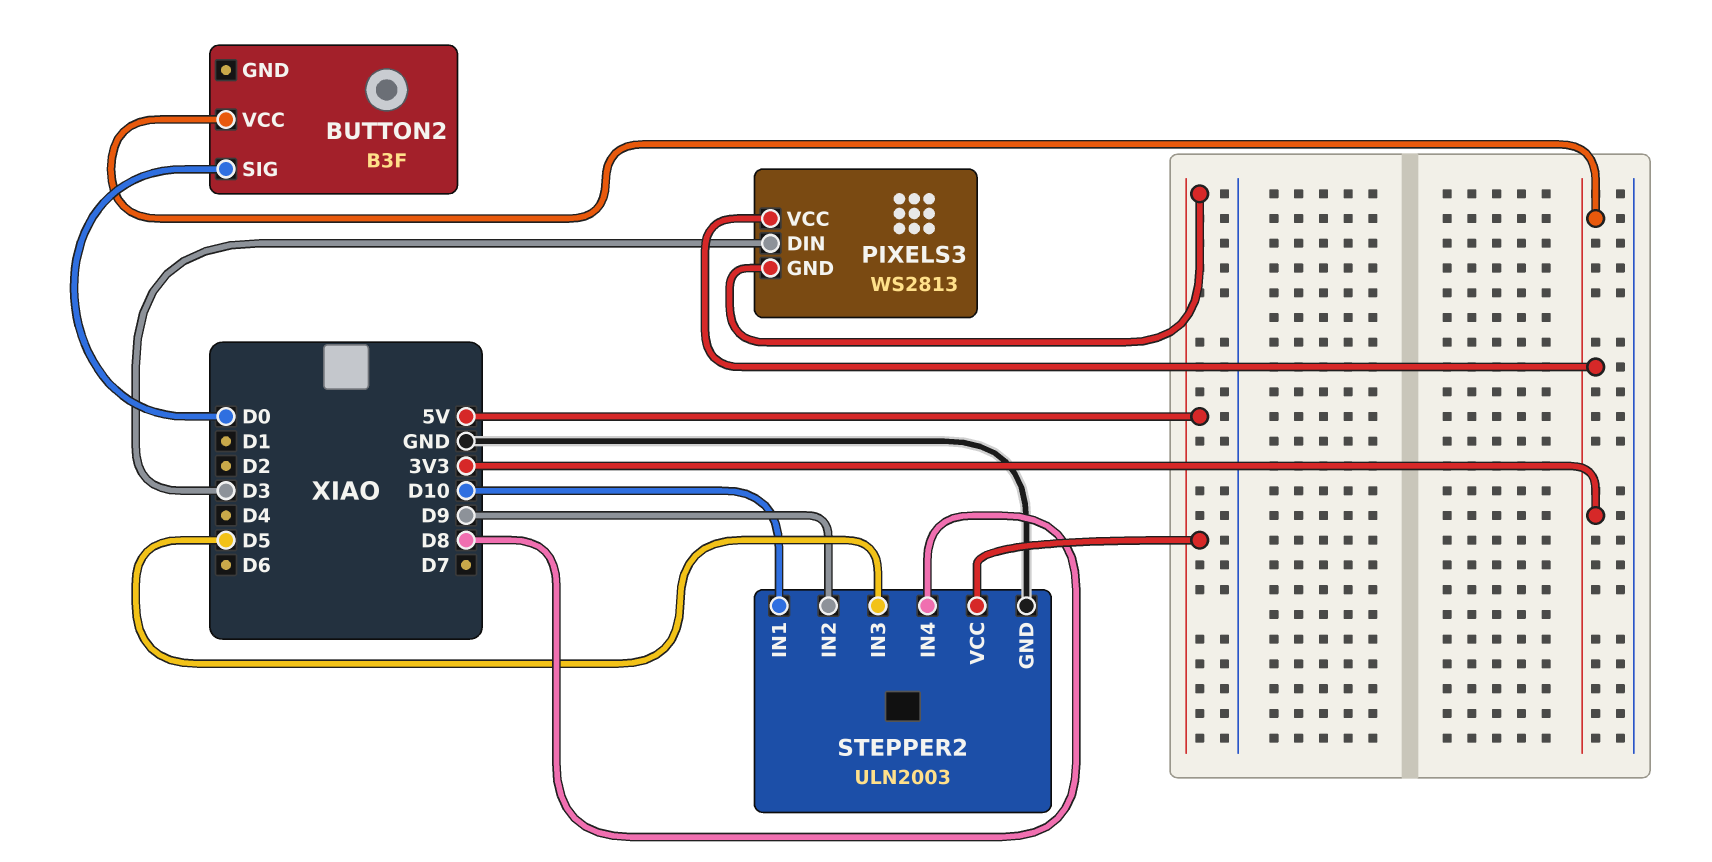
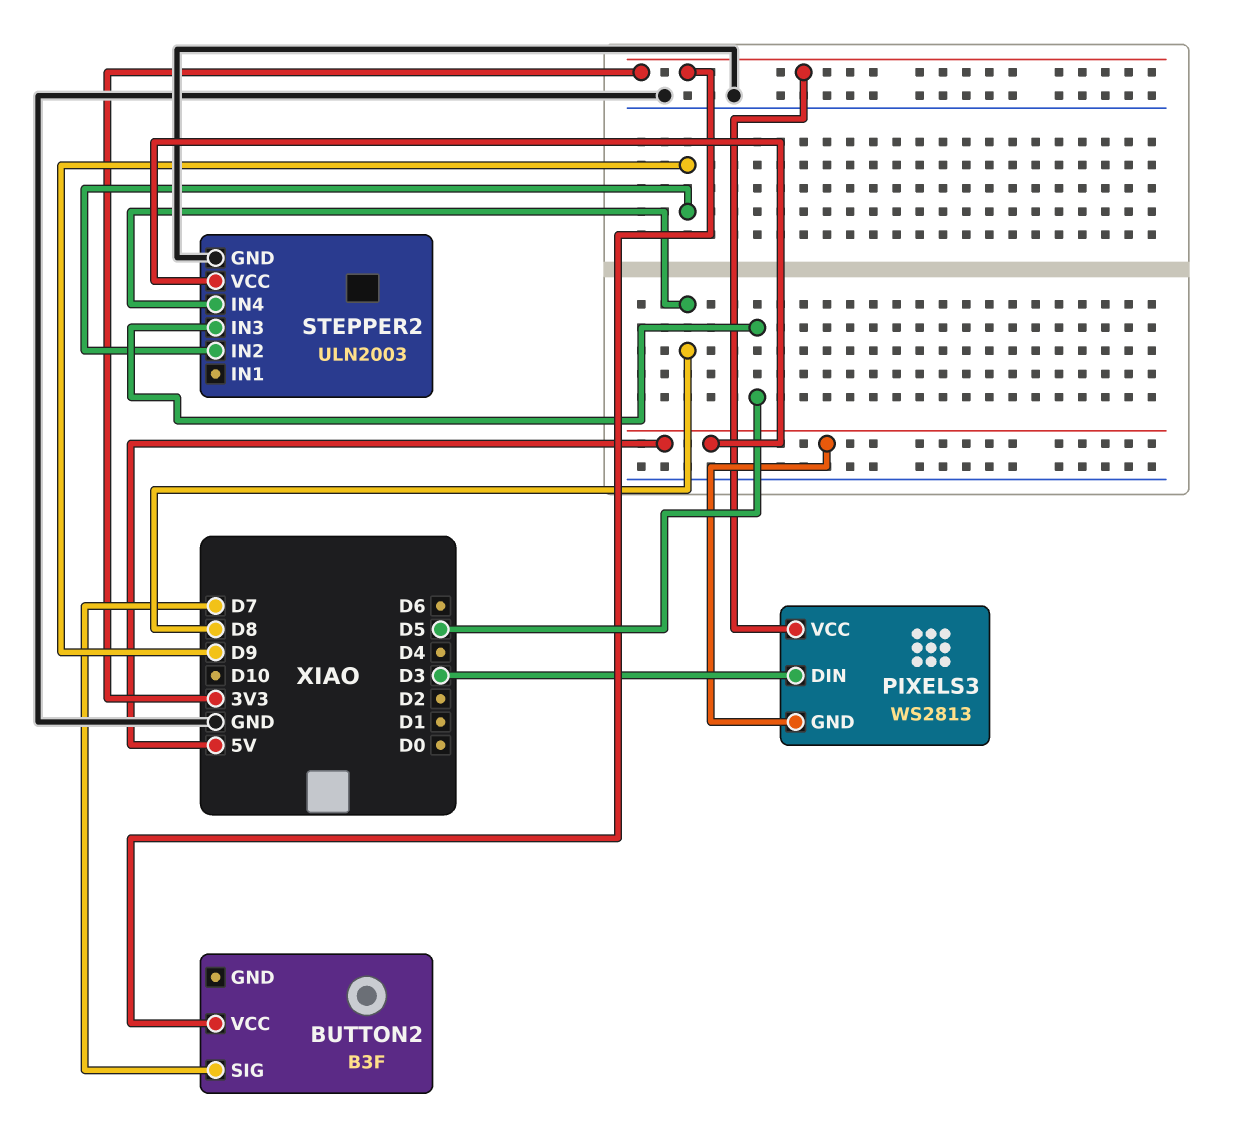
BUTTON2 pin SIG: D0 -> D7
STEPPER2 pin IN1: D10 -> none

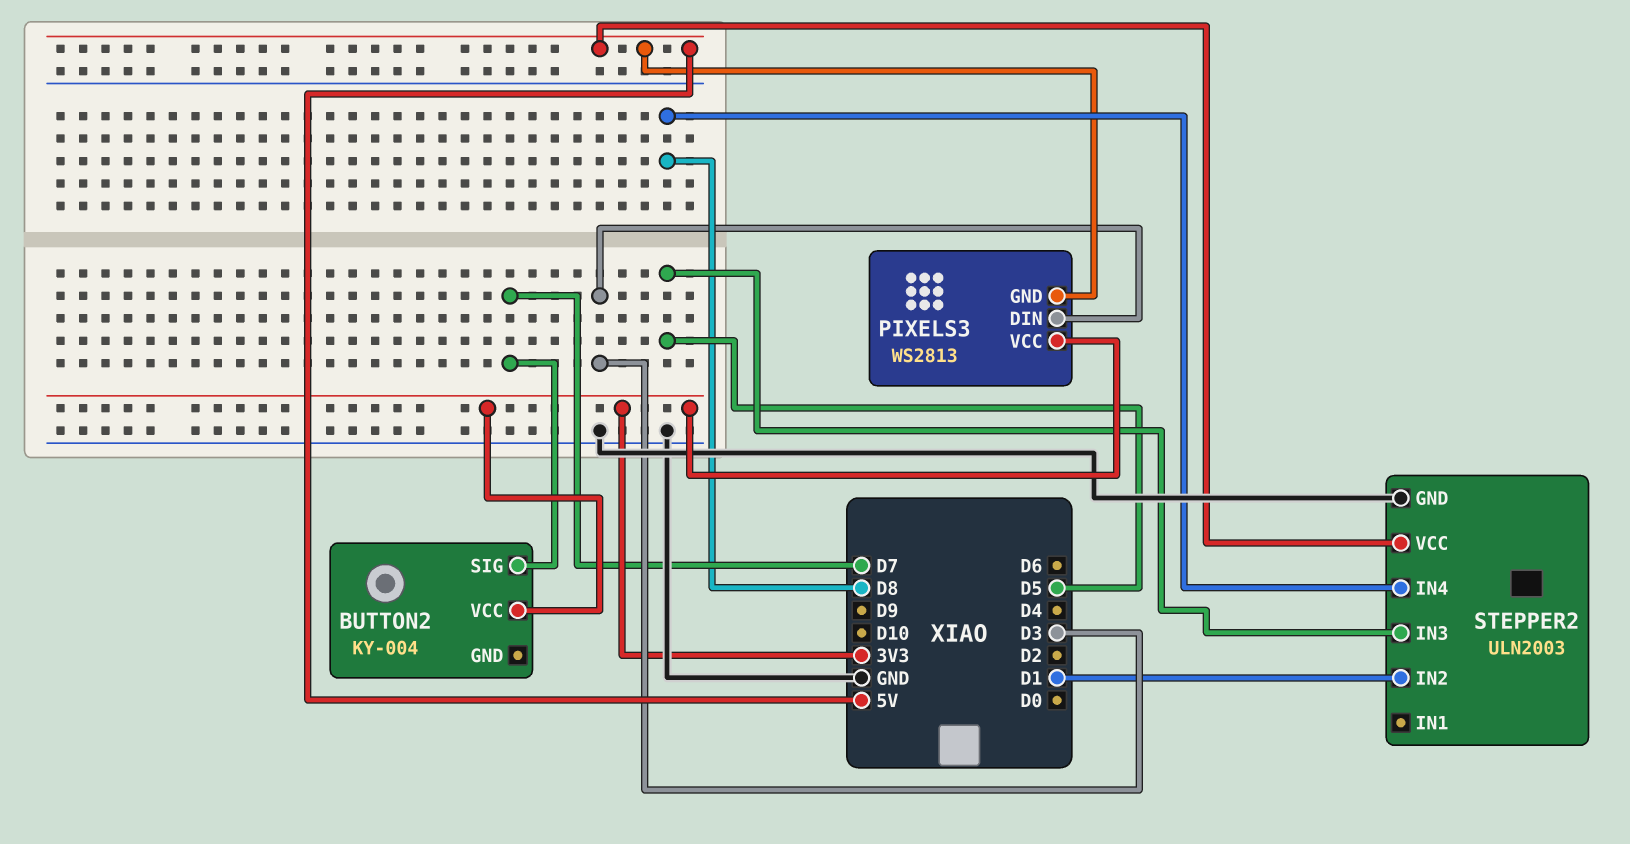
BUTTON2: B3F -> KY-004
STEPPER2 pin IN2: D9 -> D1

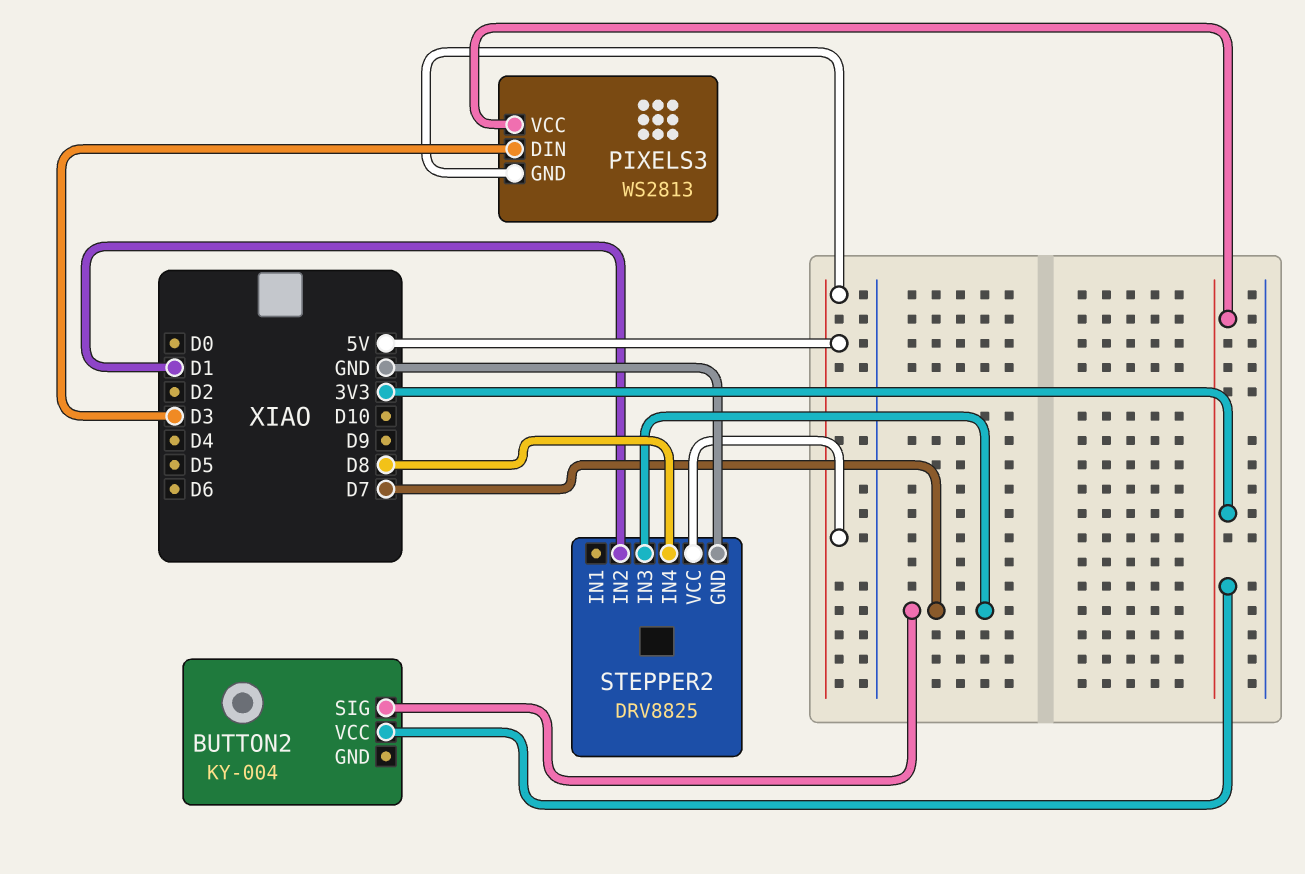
STEPPER2: ULN2003 -> DRV8825
STEPPER2 pin IN3: D5 -> D7

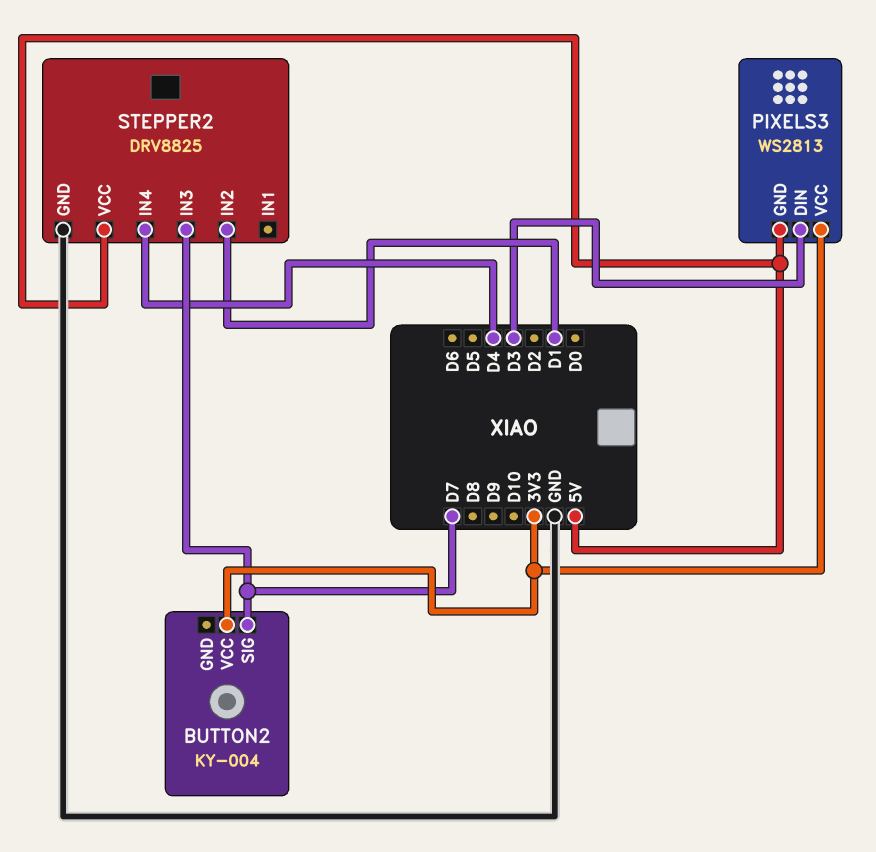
STEPPER2 pin IN4: D8 -> D4

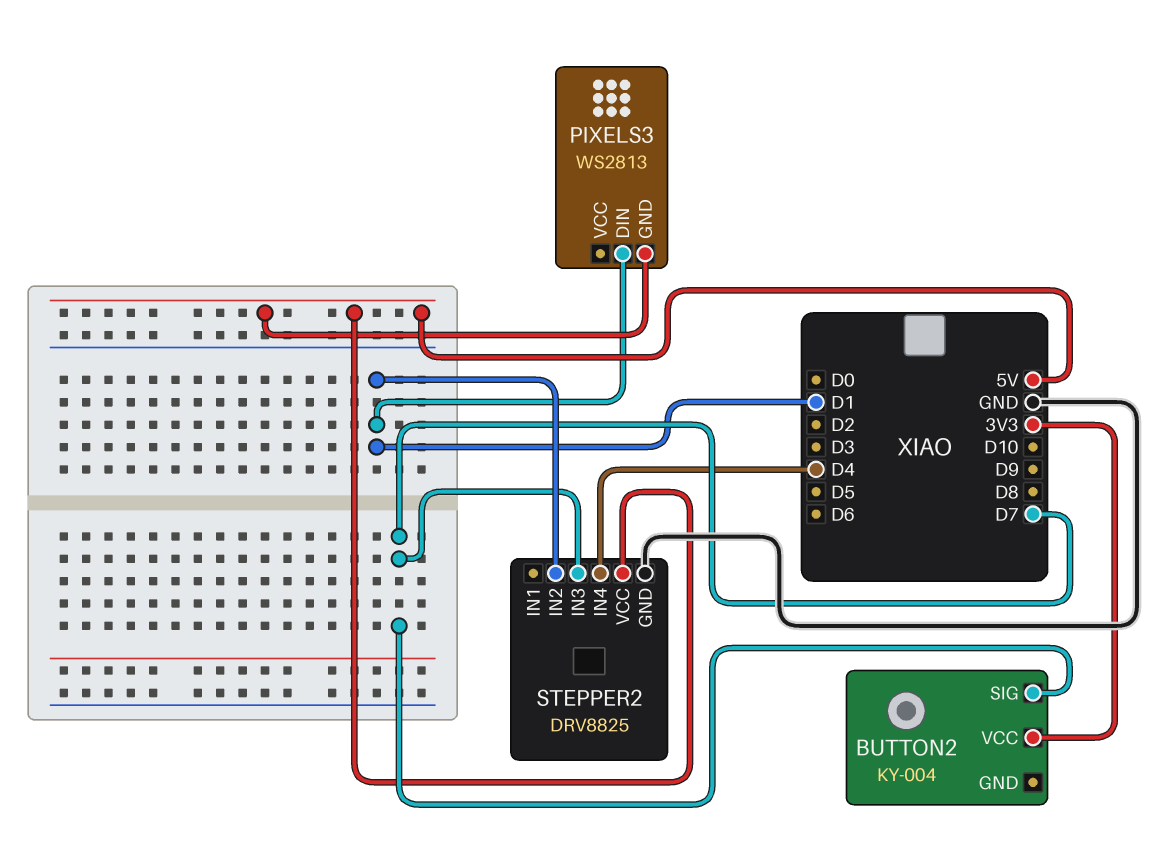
PIXELS3 pin DIN: D3 -> D1
PIXELS3 pin VCC: 3V3 -> none

